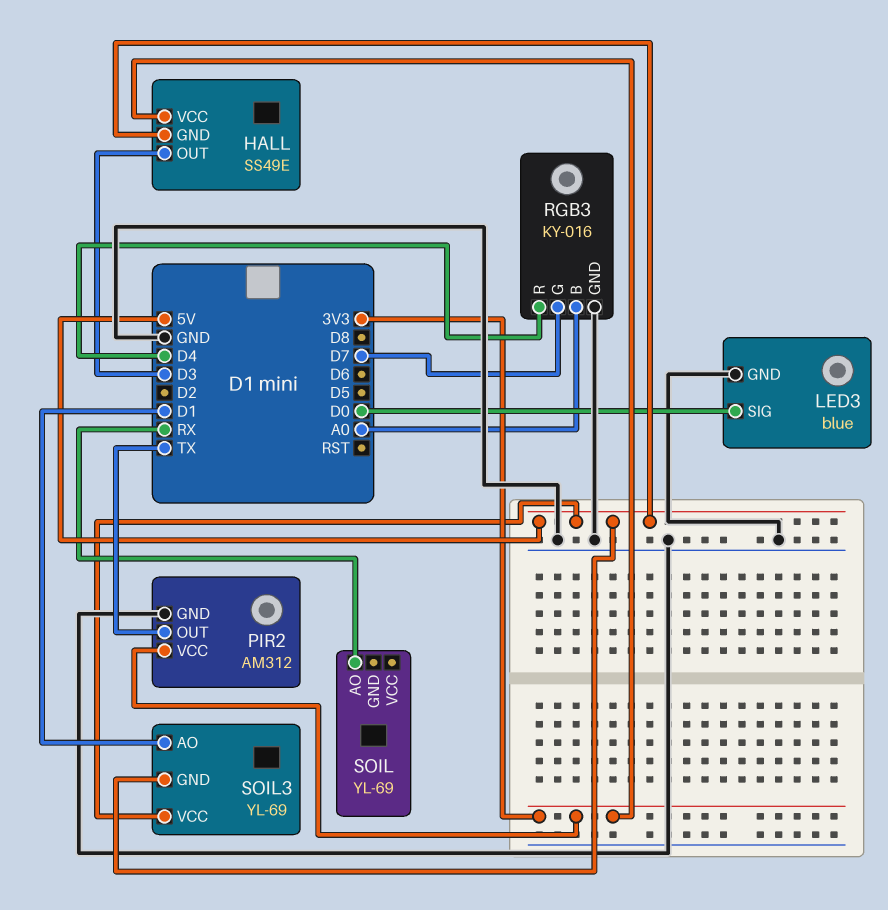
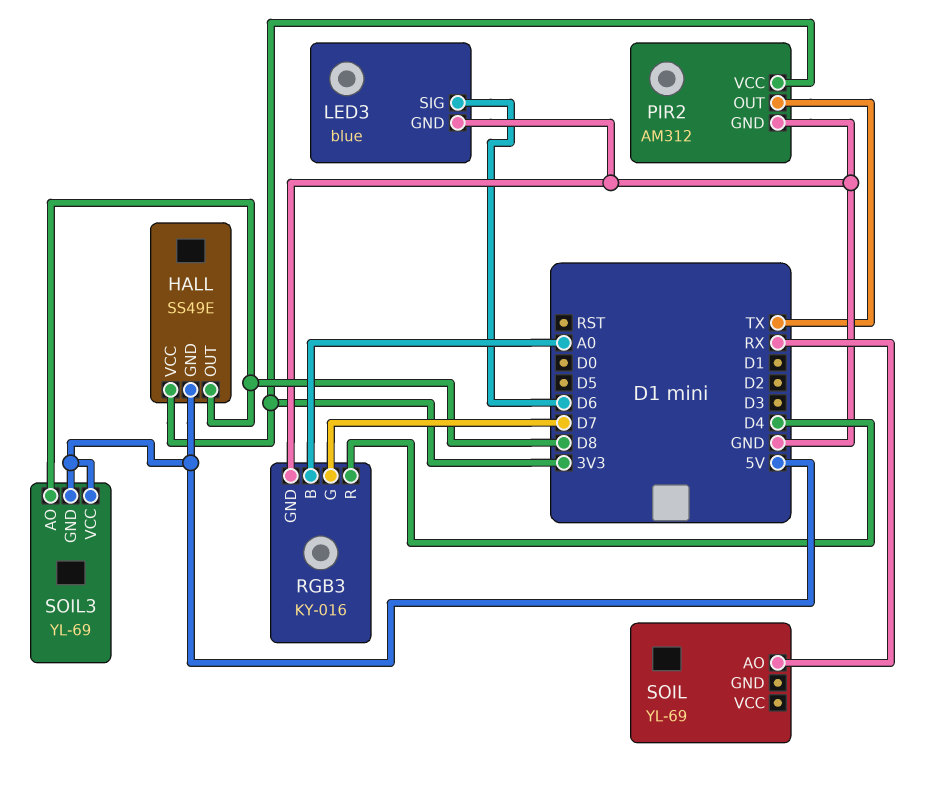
HALL pin OUT: D3 -> D8
LED3 pin SIG: D0 -> D6
SOIL3 pin AO: D1 -> D8

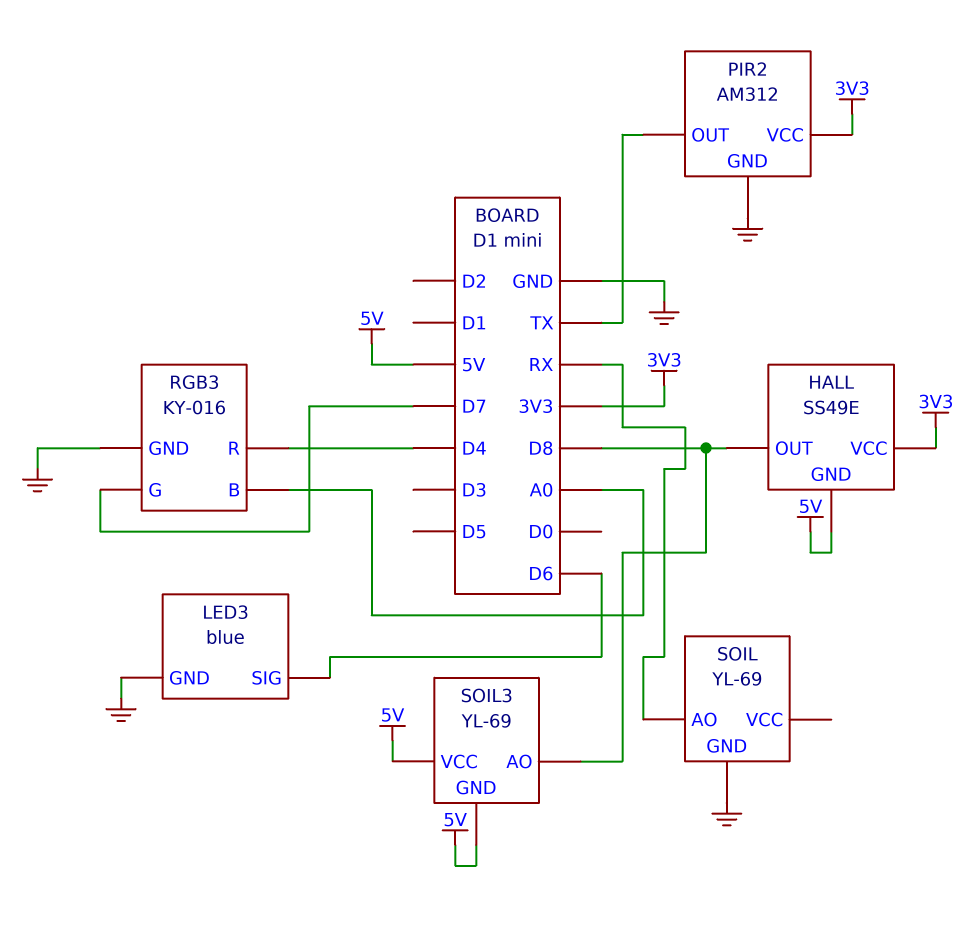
SOIL pin GND: none -> GND

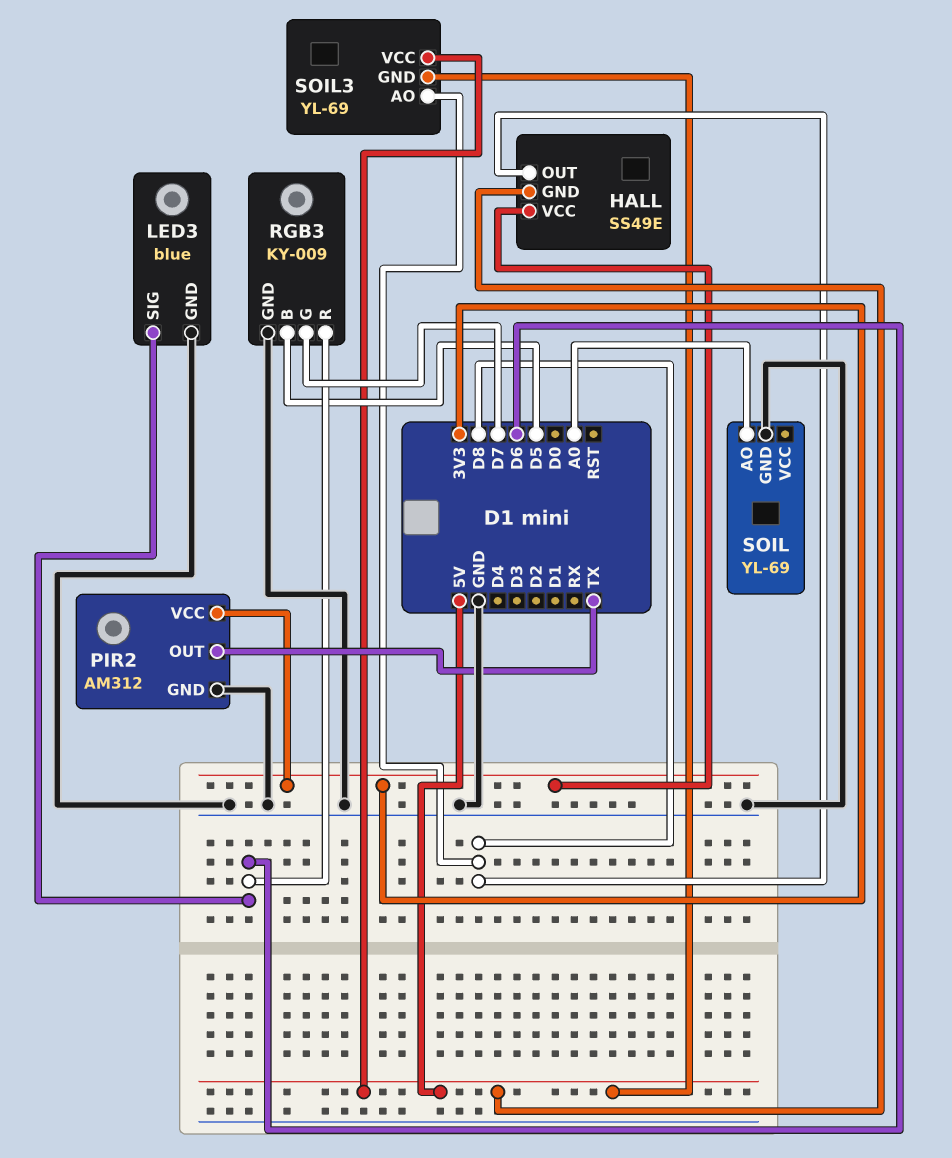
RGB3: KY-016 -> KY-009
RGB3 pin B: A0 -> D5
RGB3 pin R: D4 -> D6
SOIL pin AO: RX -> A0

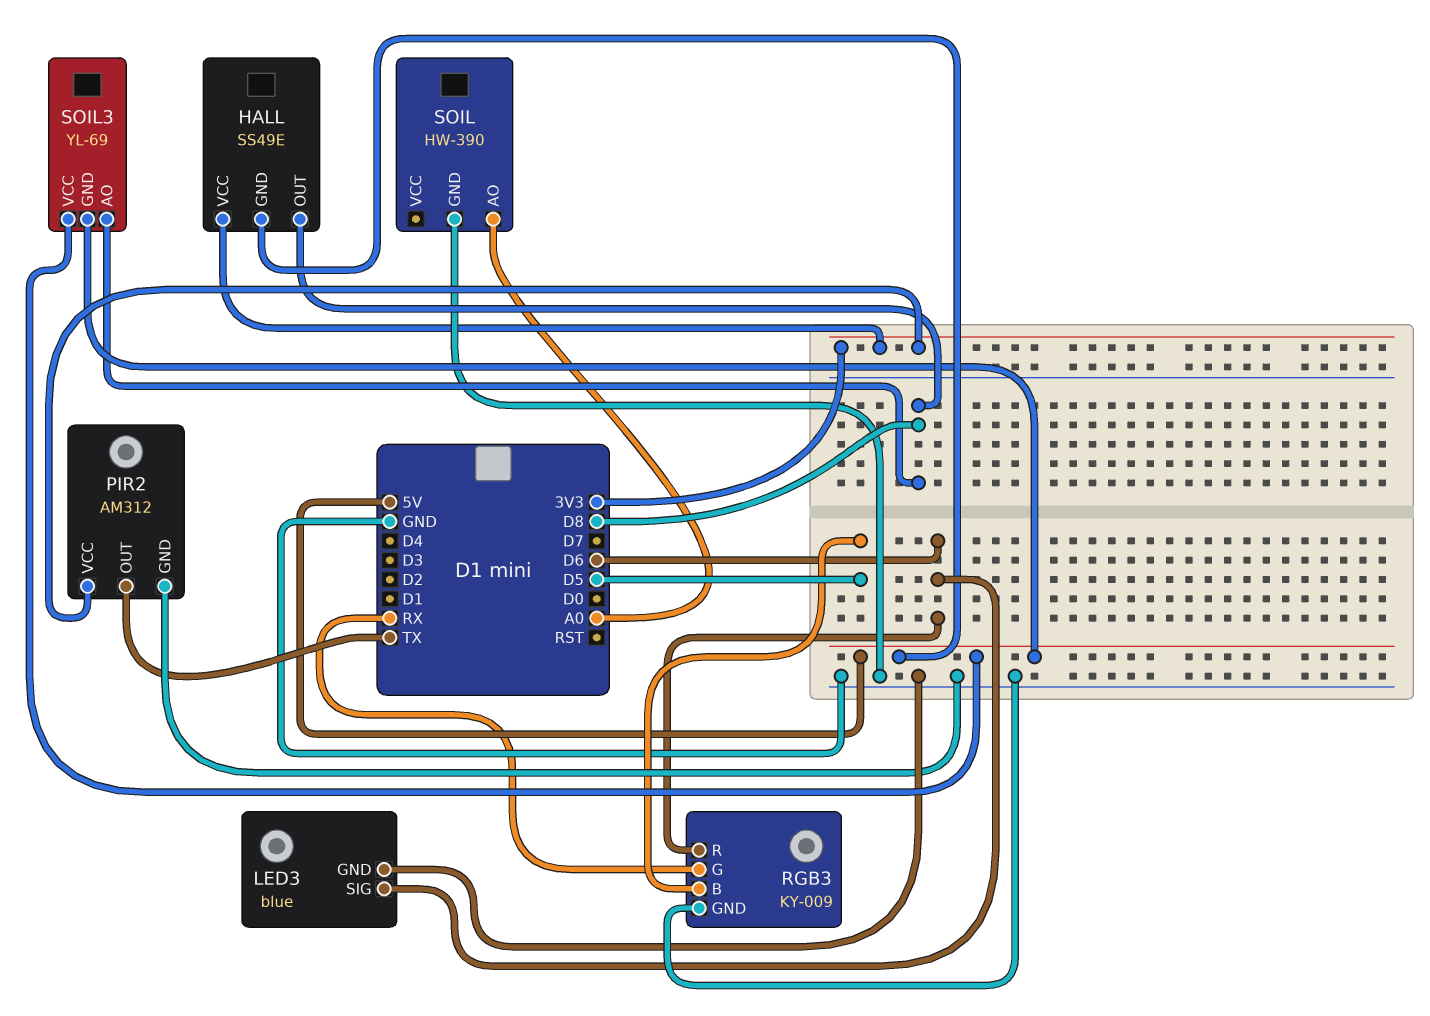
RGB3 pin G: D7 -> RX
SOIL: YL-69 -> HW-390

